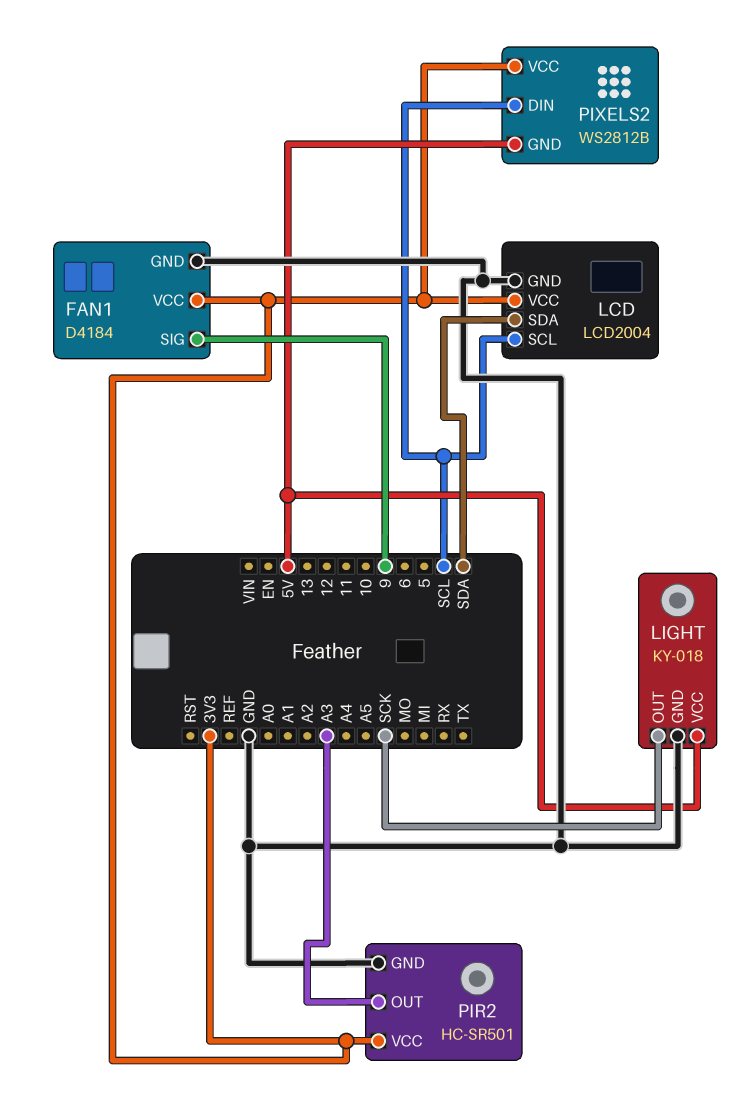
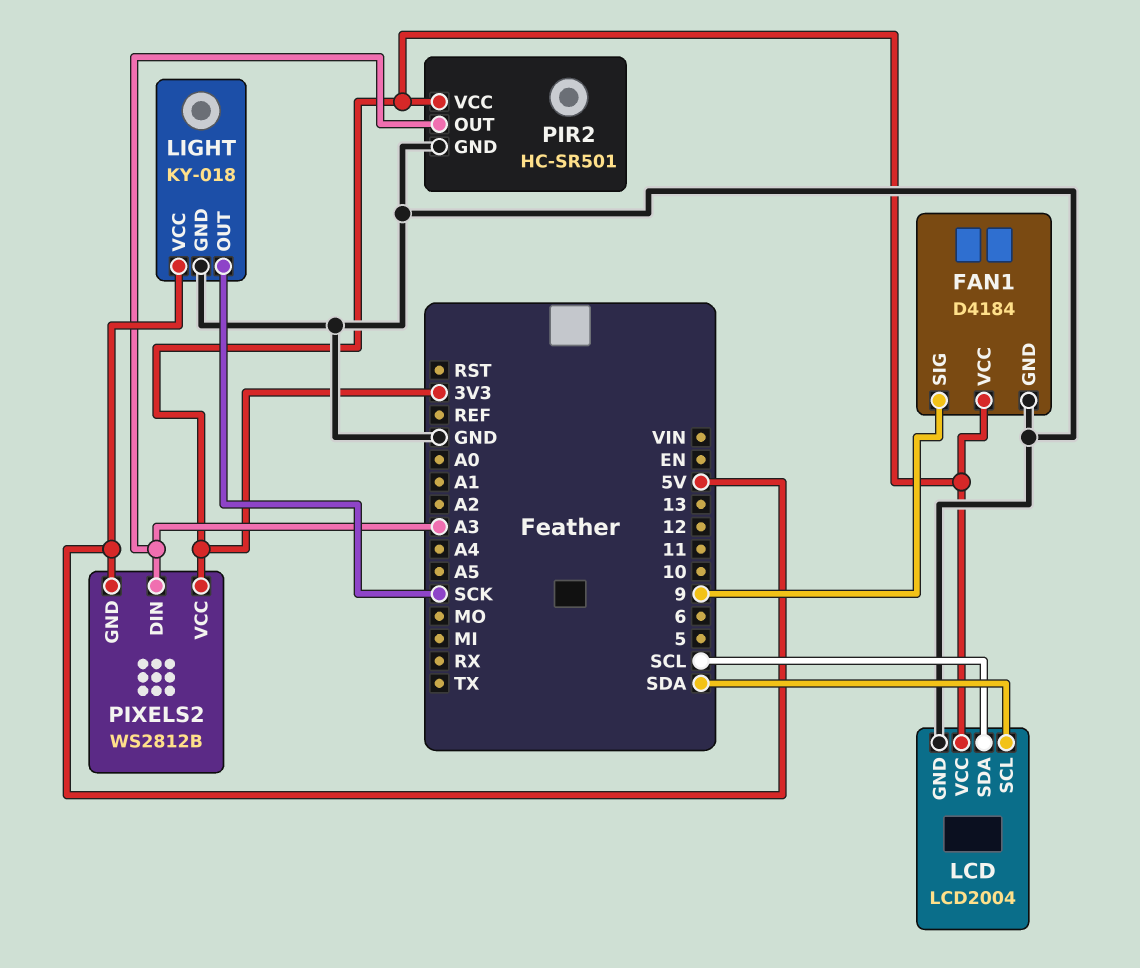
LCD pin SCL: SCL -> SDA
LCD pin SDA: SDA -> SCL
PIXELS2 pin DIN: SCL -> A3

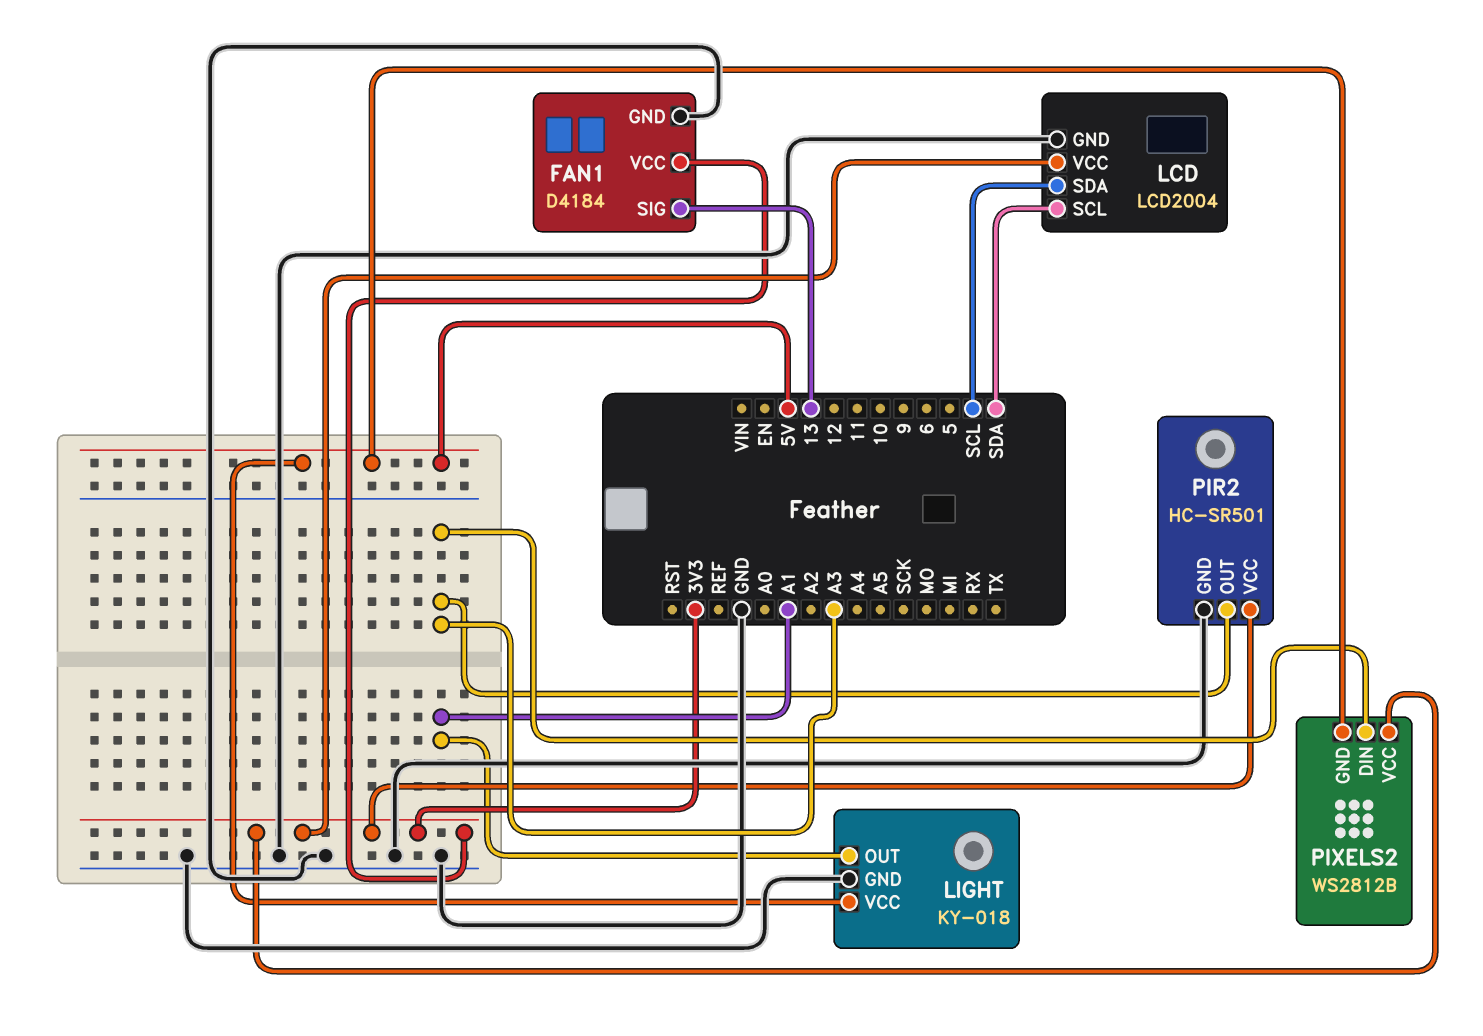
FAN1 pin SIG: 9 -> 13
LIGHT pin OUT: SCK -> A1

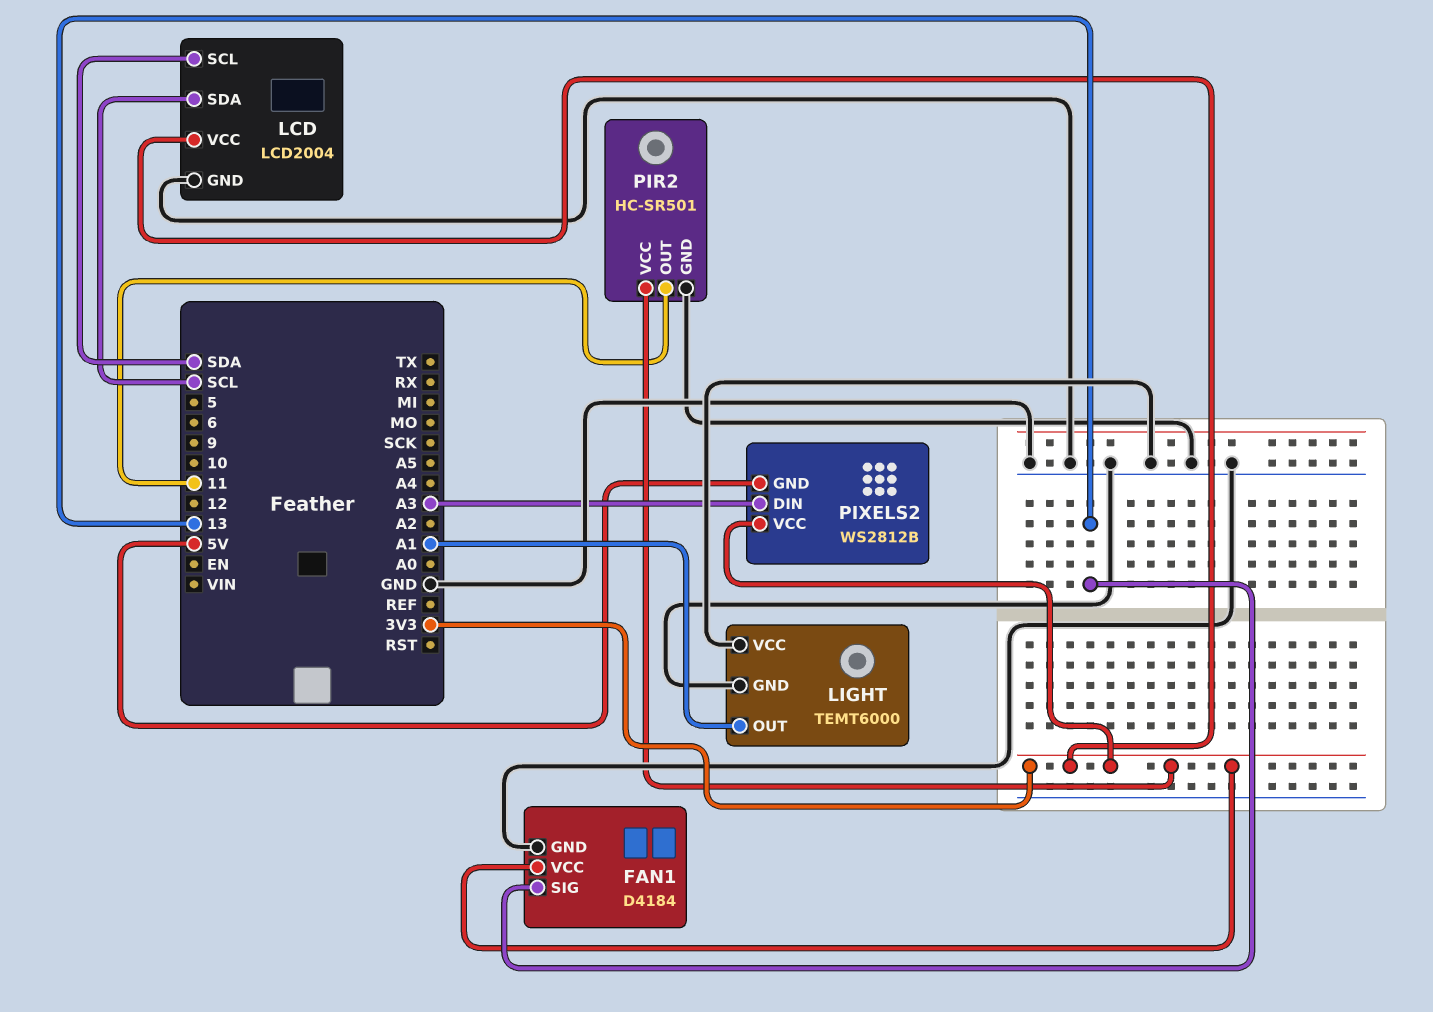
LIGHT: KY-018 -> TEMT6000
LIGHT pin VCC: 5V -> GND
PIR2 pin OUT: A3 -> 11

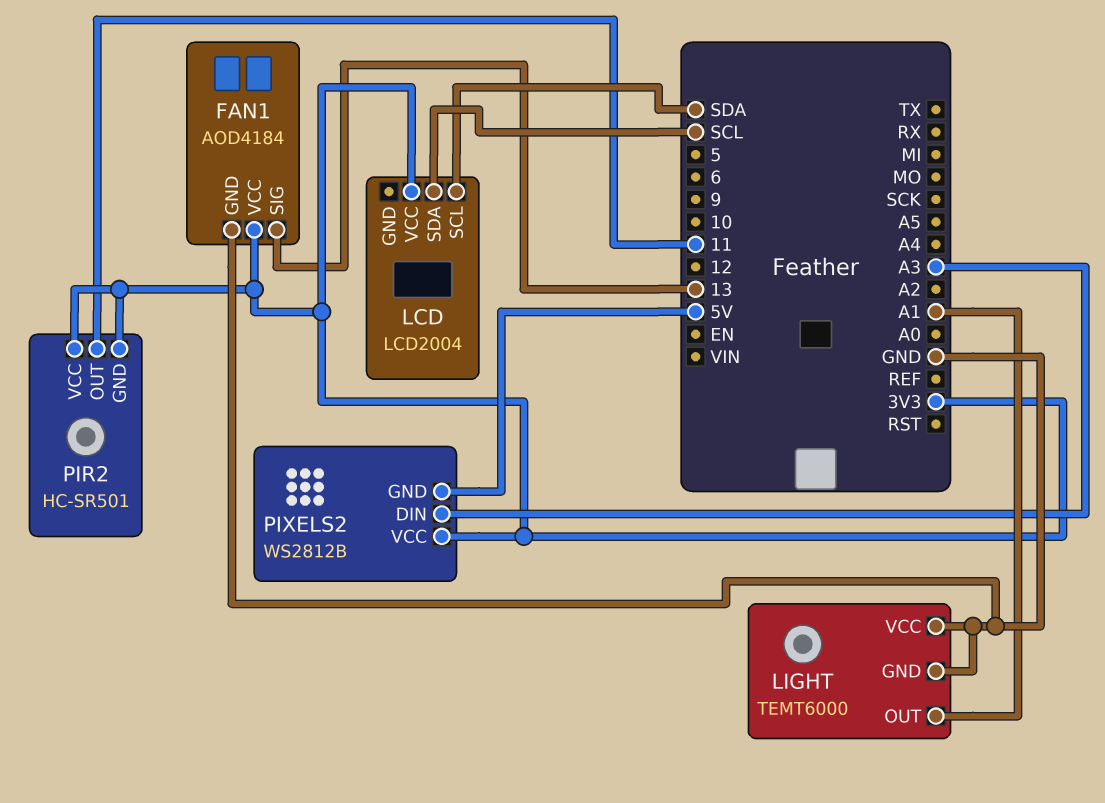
FAN1: D4184 -> AOD4184
LCD pin GND: GND -> none
PIR2 pin GND: GND -> 3V3

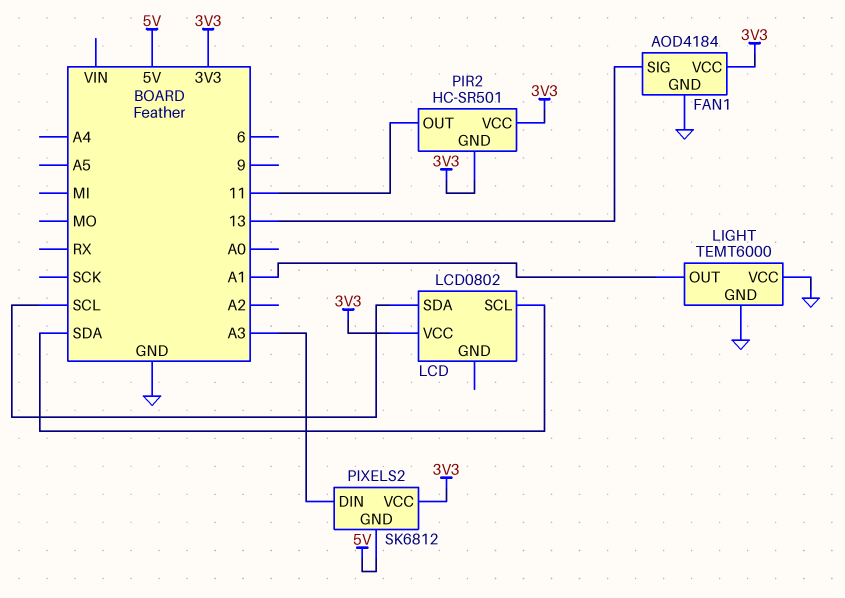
LCD: LCD2004 -> LCD0802
PIXELS2: WS2812B -> SK6812

